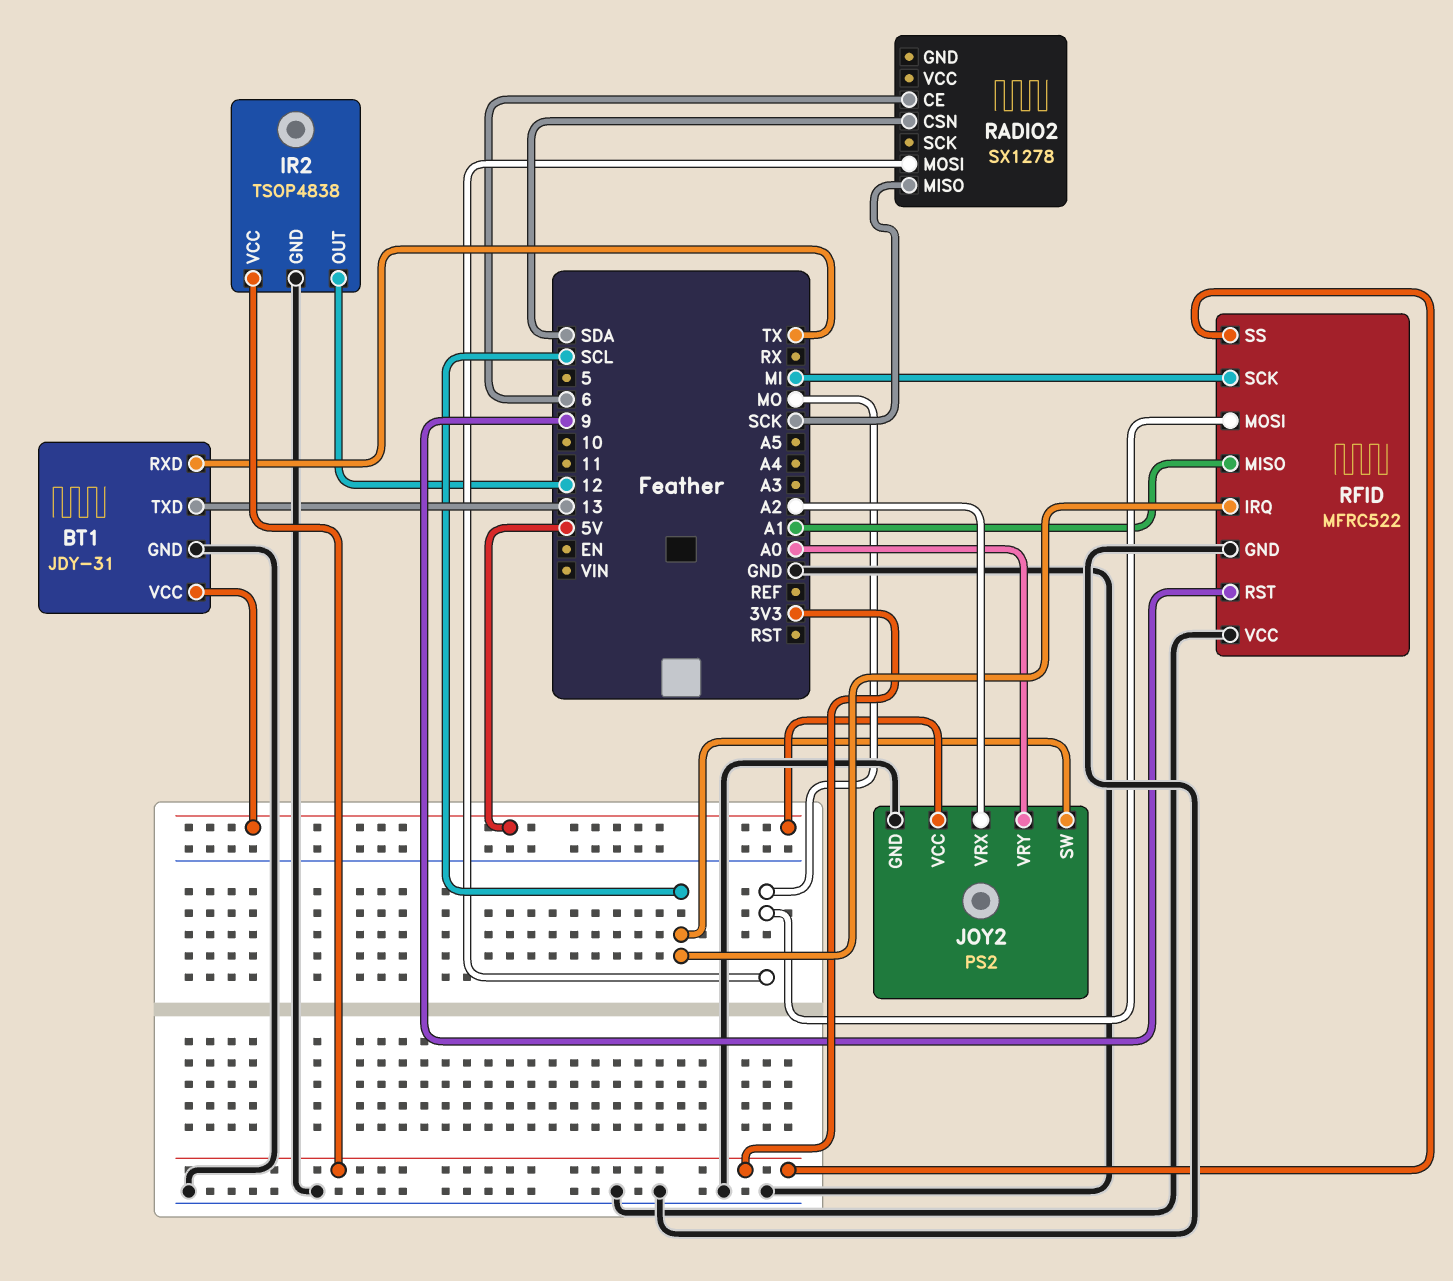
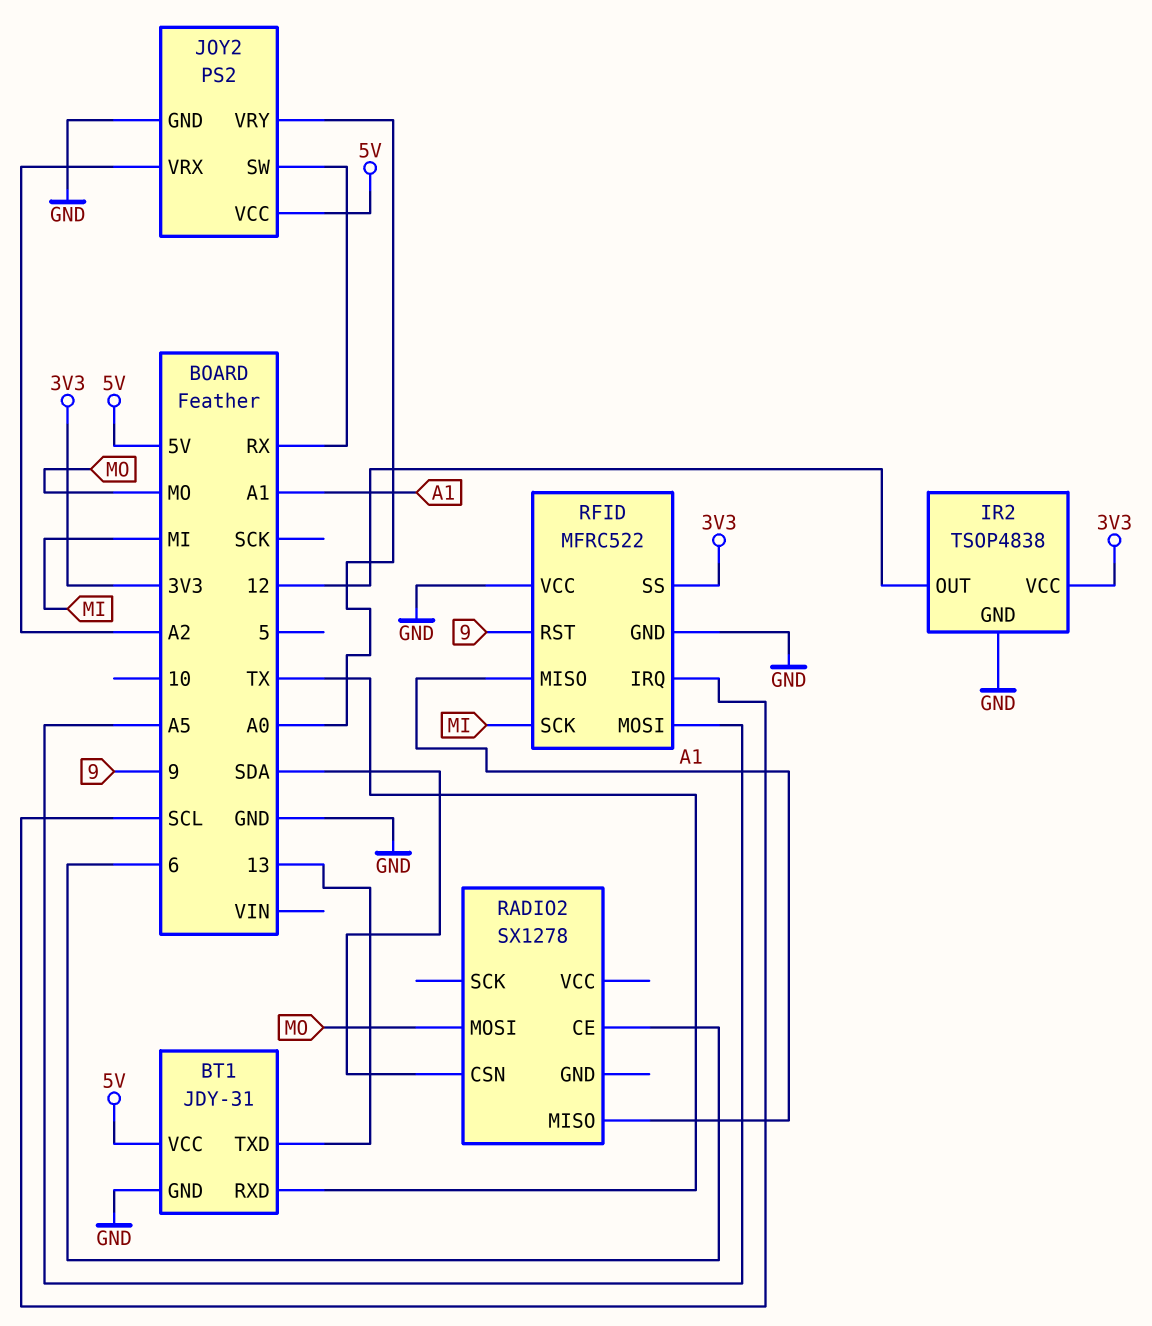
JOY2 pin SW: SCL -> RX
RADIO2 pin MISO: SCK -> A1
RFID pin MOSI: MO -> A5

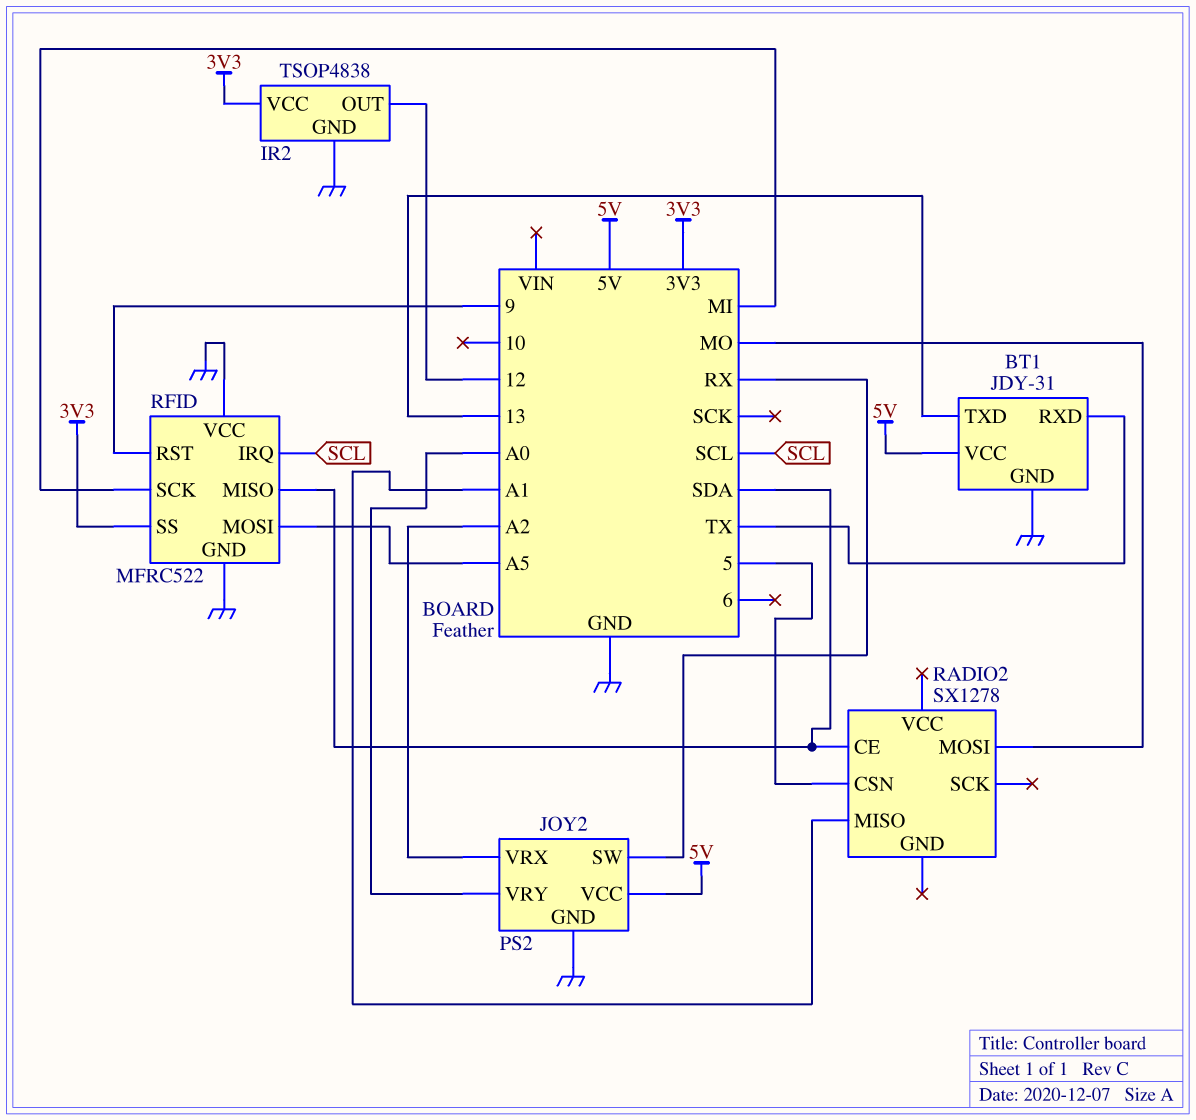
RADIO2 pin CE: 6 -> SDA
RADIO2 pin CSN: SDA -> 5
RFID pin MISO: A1 -> SDA

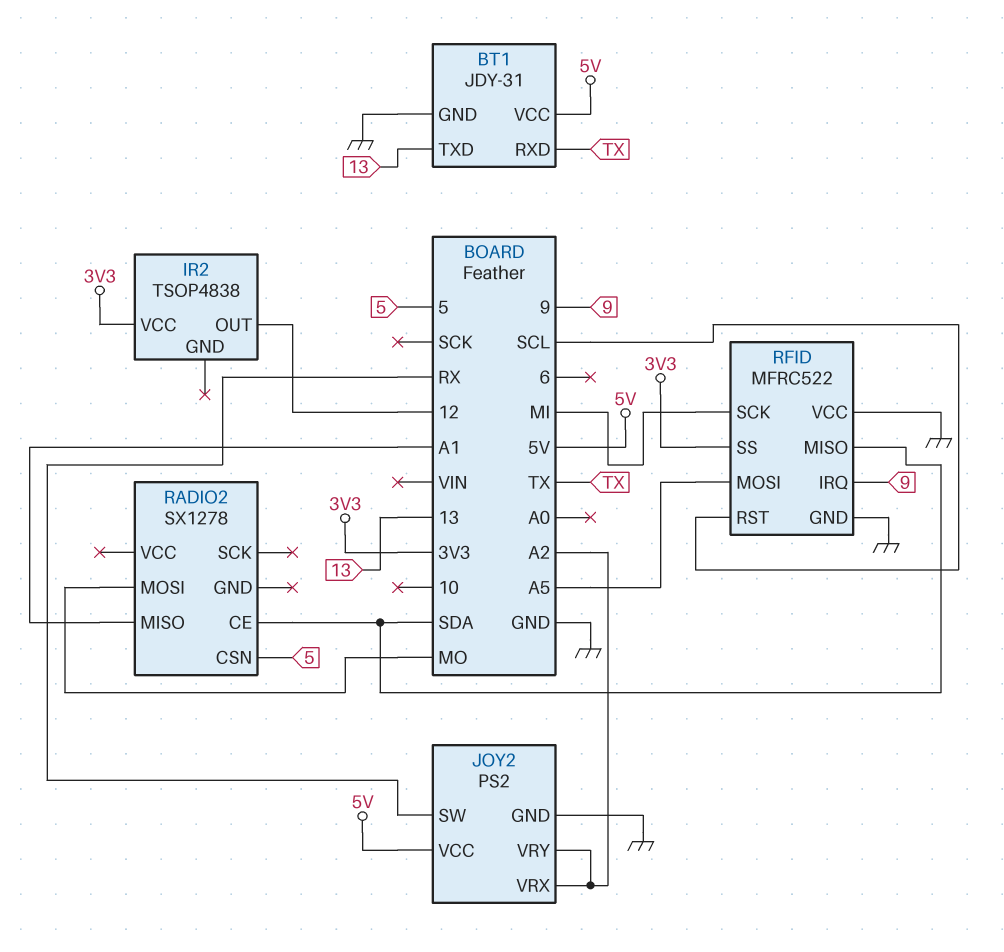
IR2 pin GND: GND -> none
JOY2 pin VRY: A0 -> A2
RFID pin IRQ: SCL -> 9
RFID pin RST: 9 -> SCL

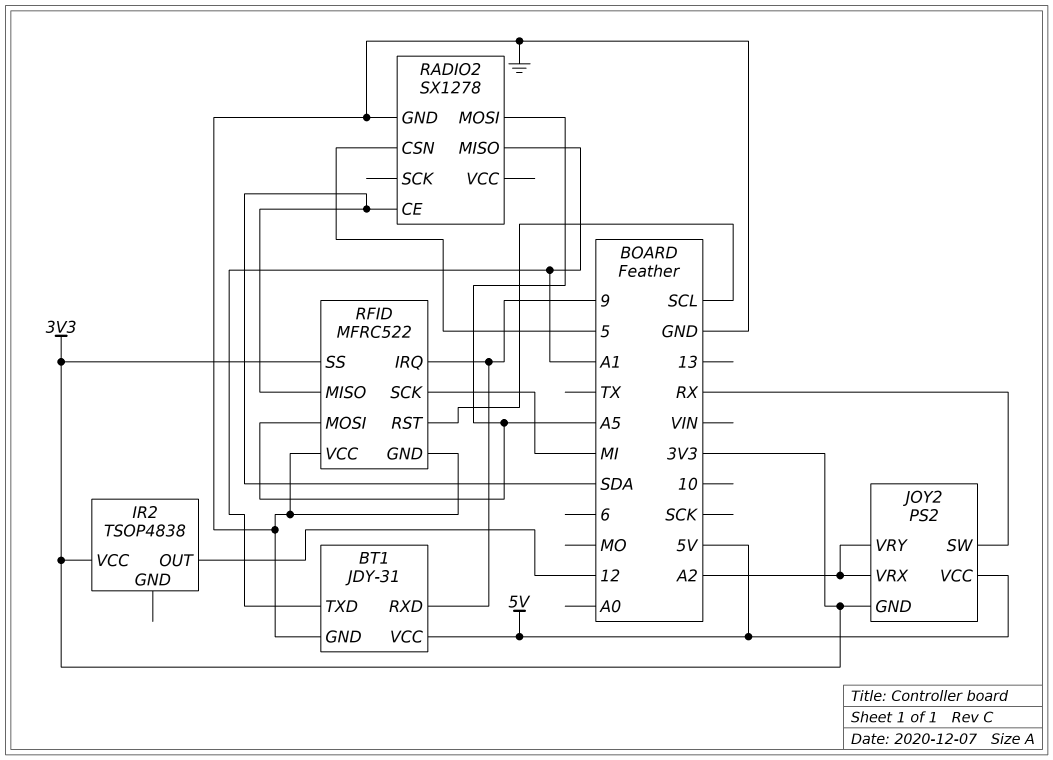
BT1 pin RXD: TX -> 9
BT1 pin TXD: 13 -> A1
JOY2 pin GND: GND -> 3V3
RADIO2 pin GND: none -> GND
RADIO2 pin MOSI: MO -> A5

